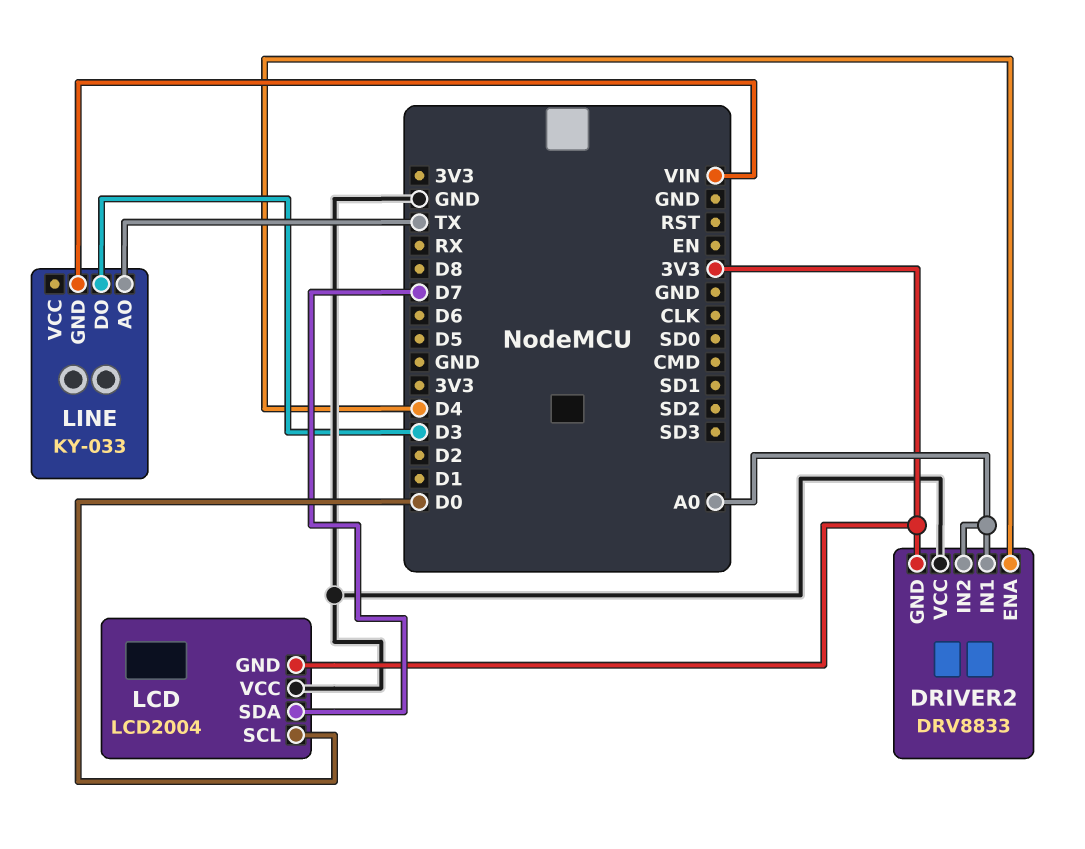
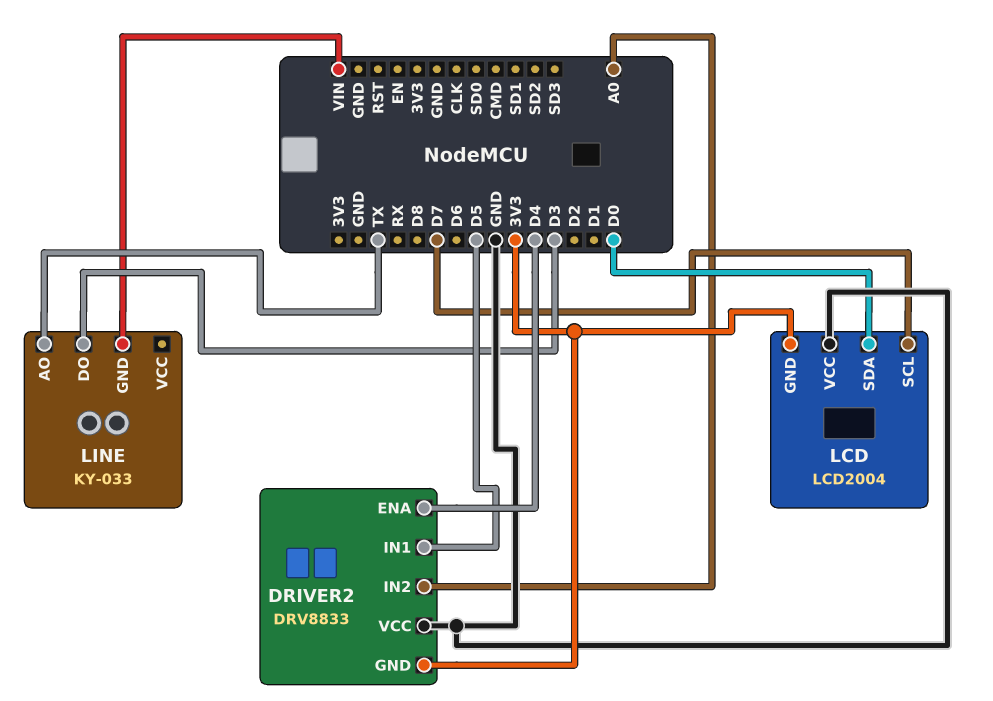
DRIVER2 pin IN1: A0 -> D5
LCD pin SCL: D0 -> D7
LCD pin SDA: D7 -> D0

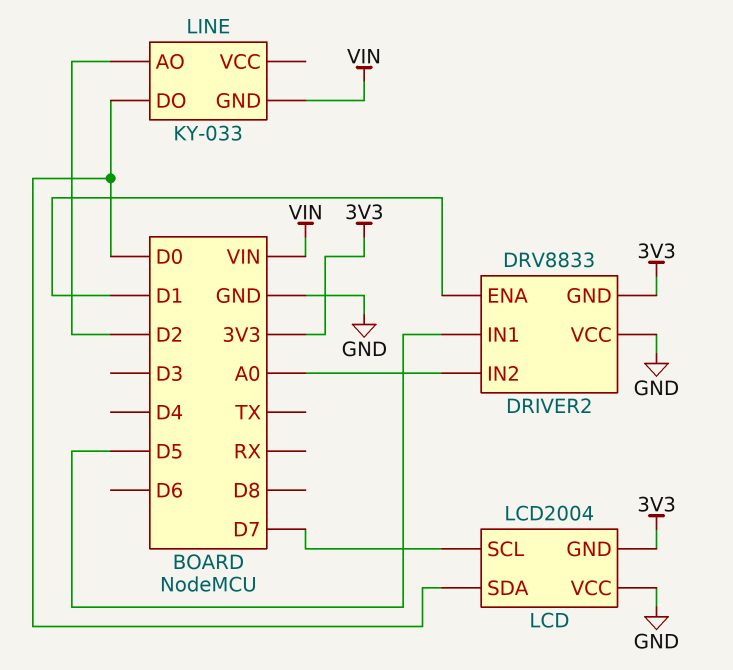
DRIVER2 pin ENA: D4 -> D1
LINE pin AO: TX -> D2
LINE pin DO: D3 -> D0

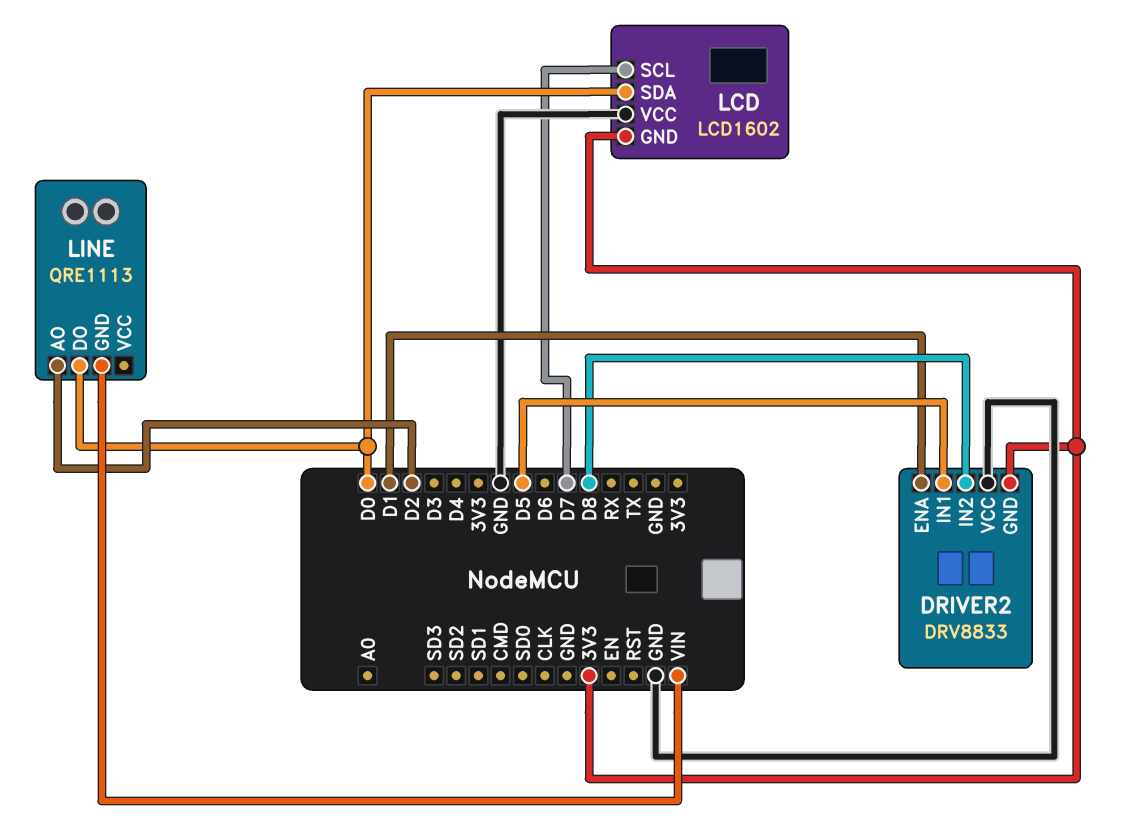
DRIVER2 pin IN2: A0 -> D8
LCD: LCD2004 -> LCD1602
LINE: KY-033 -> QRE1113

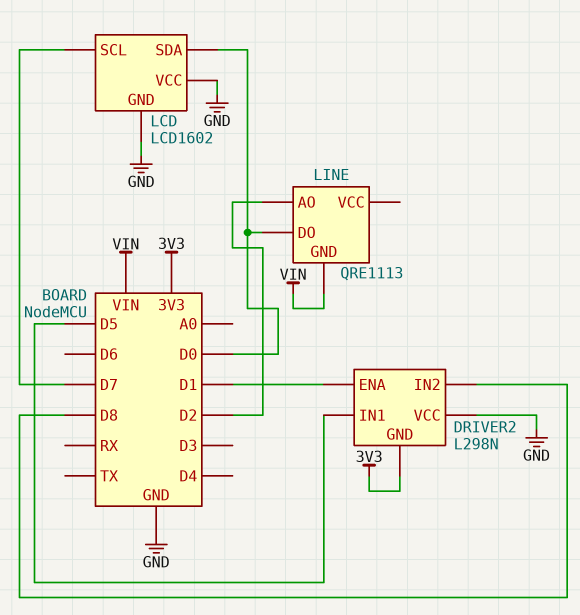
DRIVER2: DRV8833 -> L298N
LCD pin GND: 3V3 -> GND

